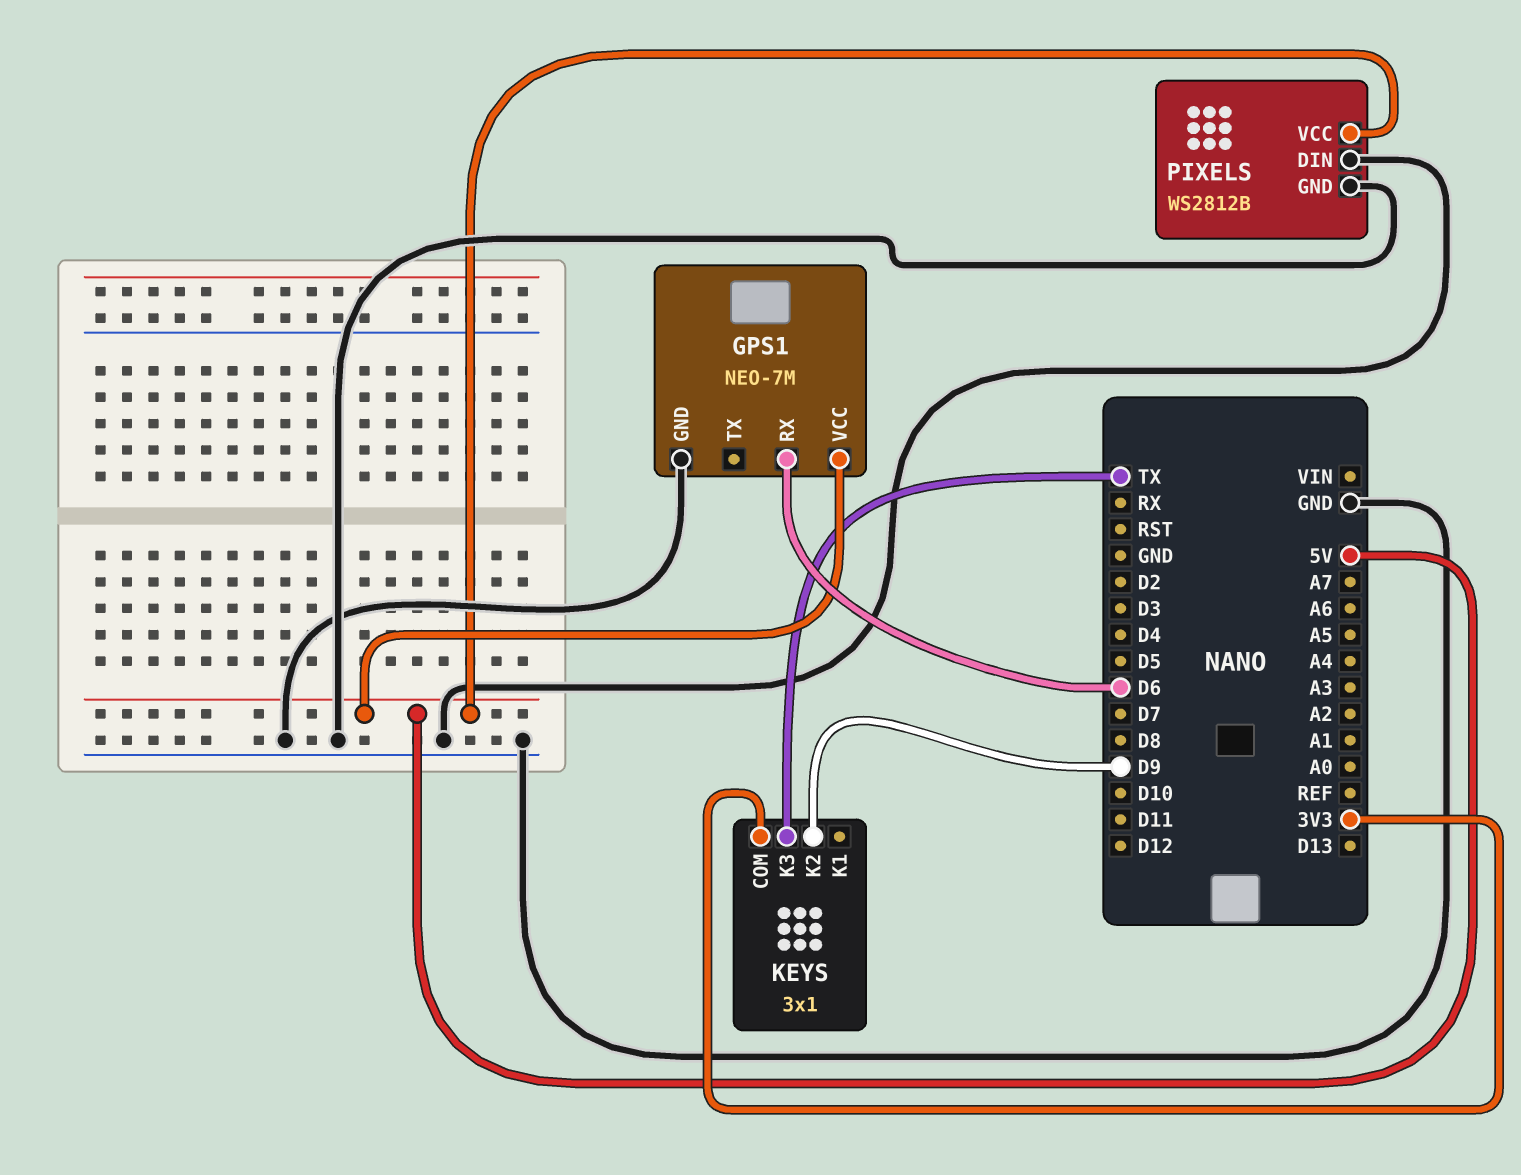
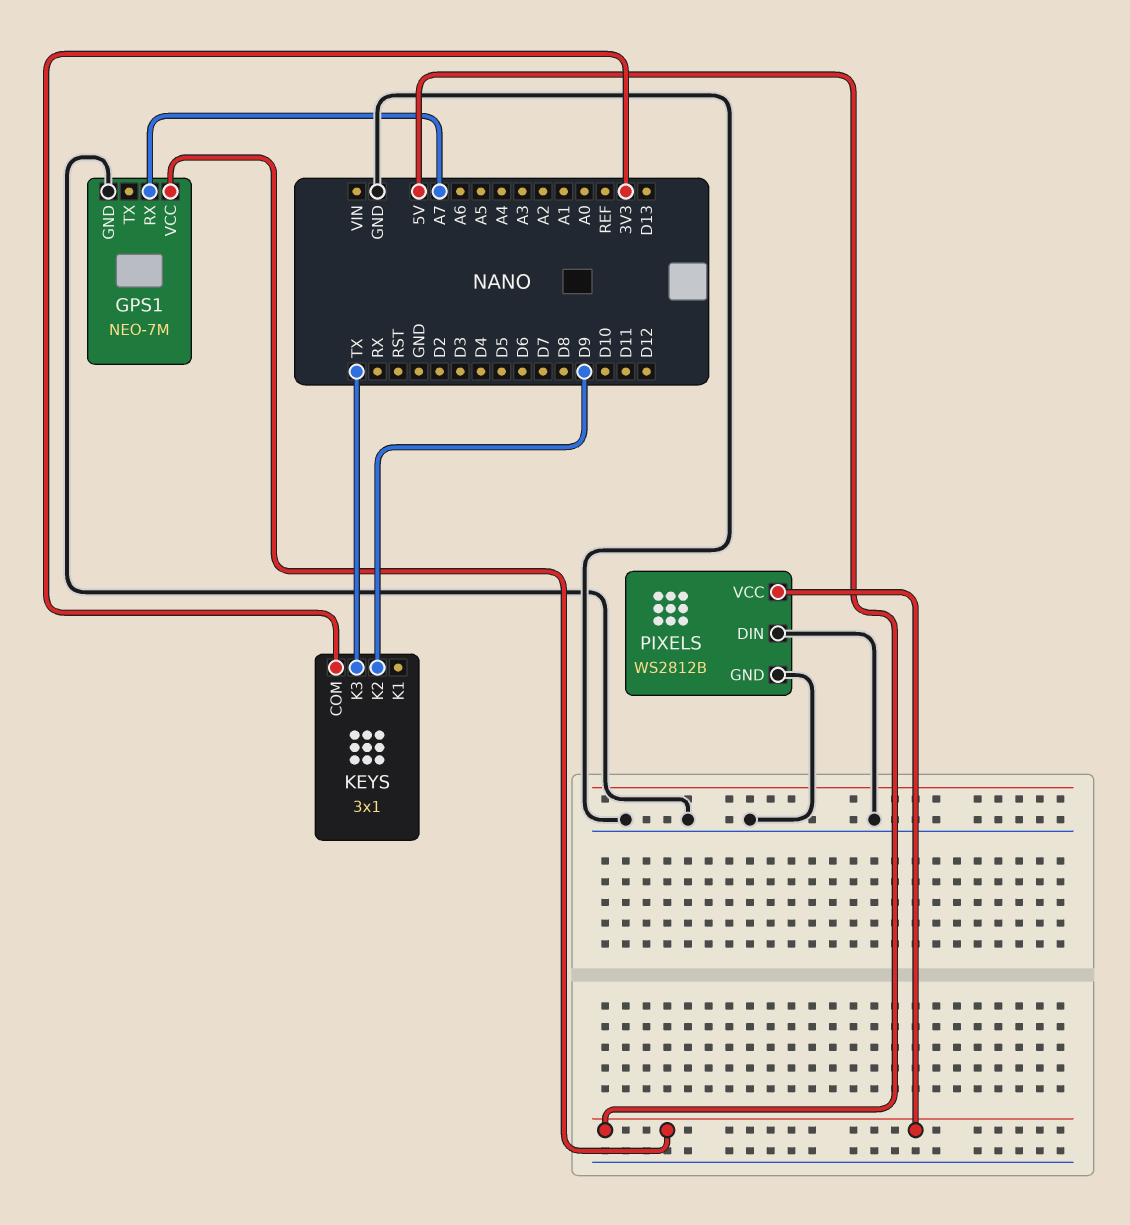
GPS1 pin RX: D6 -> A7

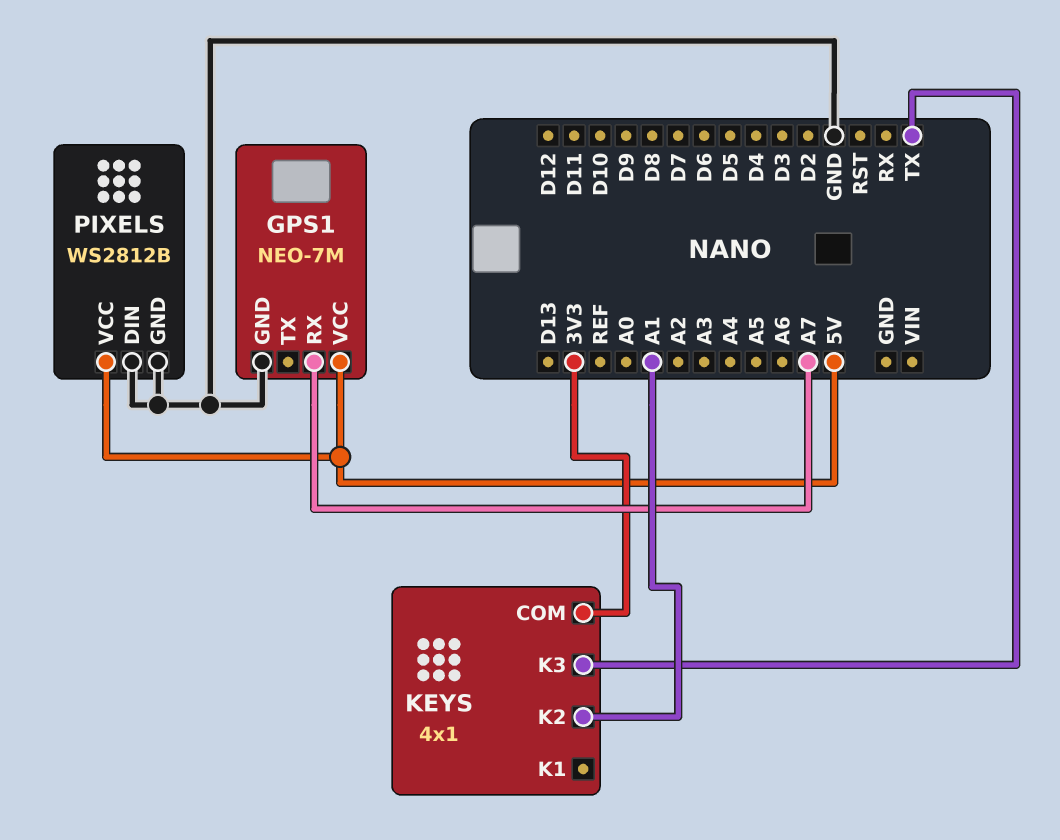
KEYS: 3x1 -> 4x1
KEYS pin K2: D9 -> A1

